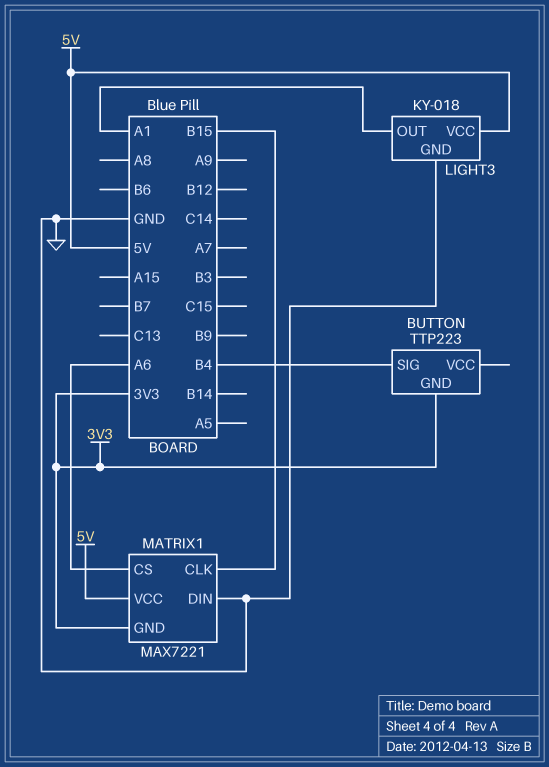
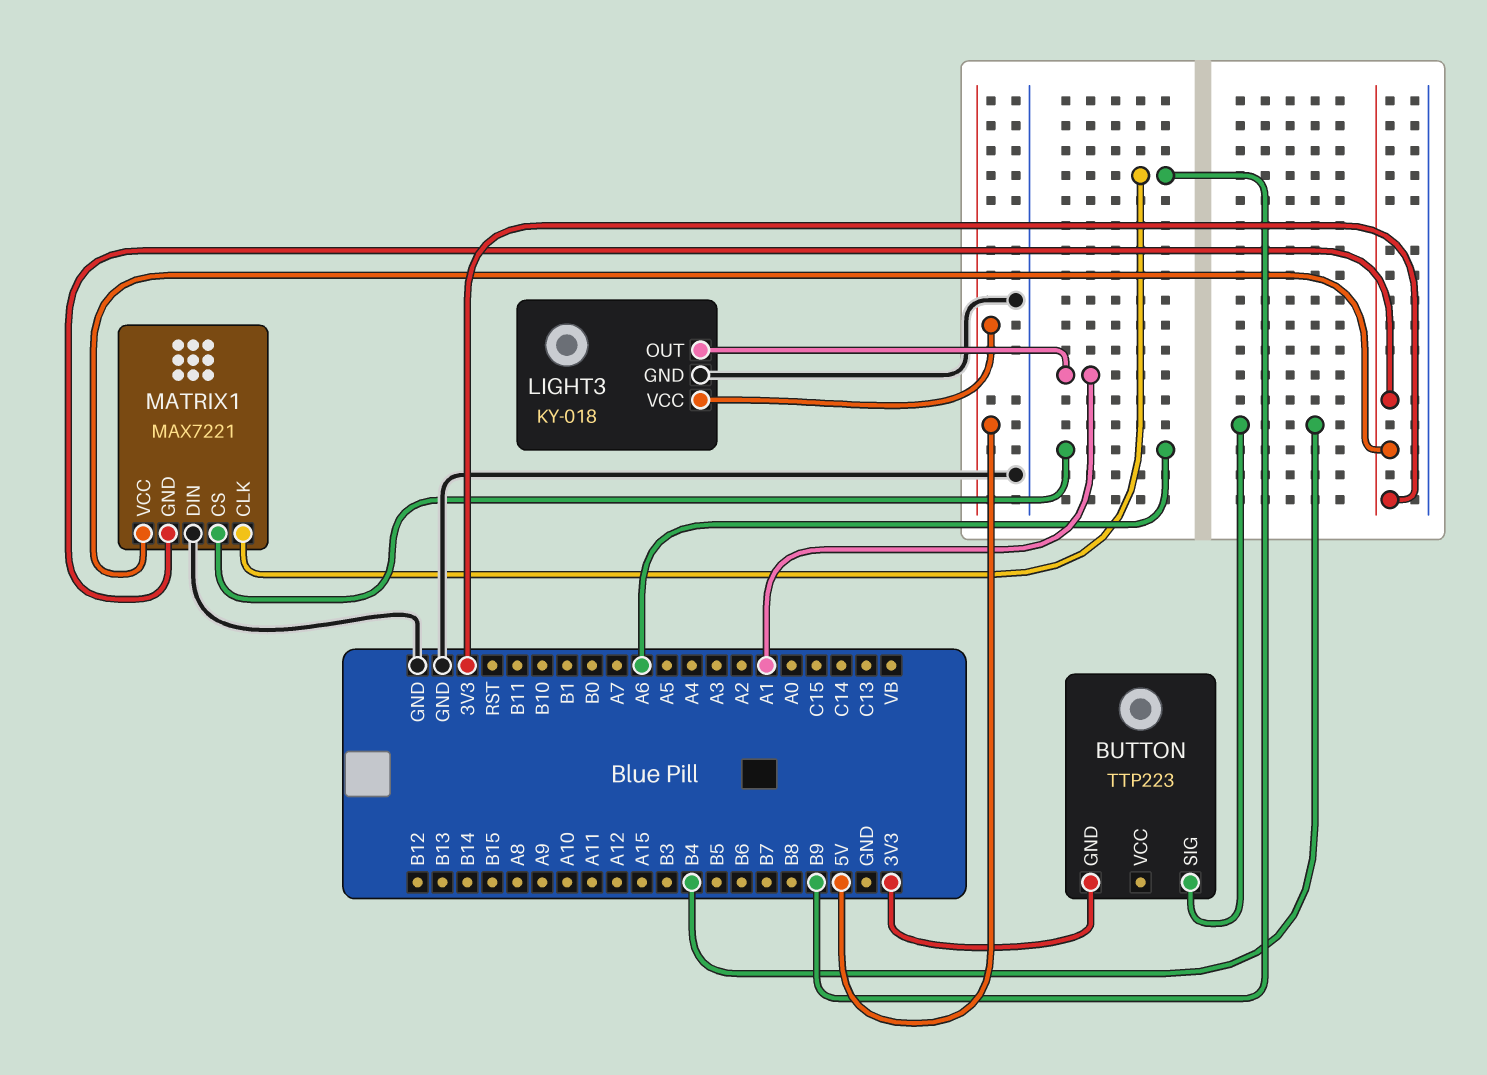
MATRIX1 pin CLK: B15 -> B9
MATRIX1 pin VCC: 5V -> 3V3

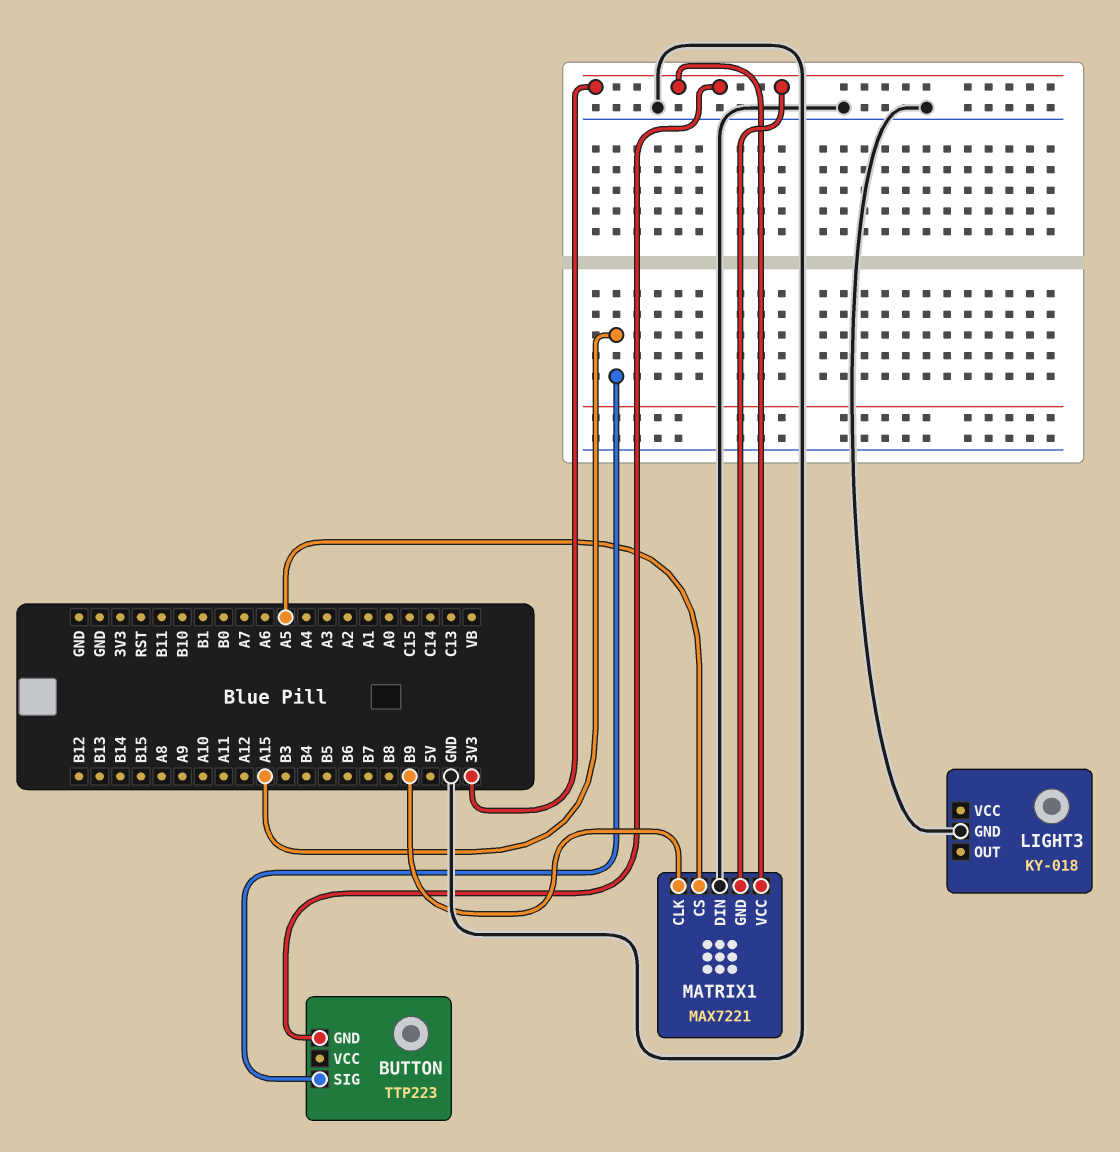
BUTTON pin SIG: B4 -> A15
LIGHT3 pin OUT: A1 -> none
LIGHT3 pin VCC: 5V -> none
MATRIX1 pin CS: A6 -> A5

